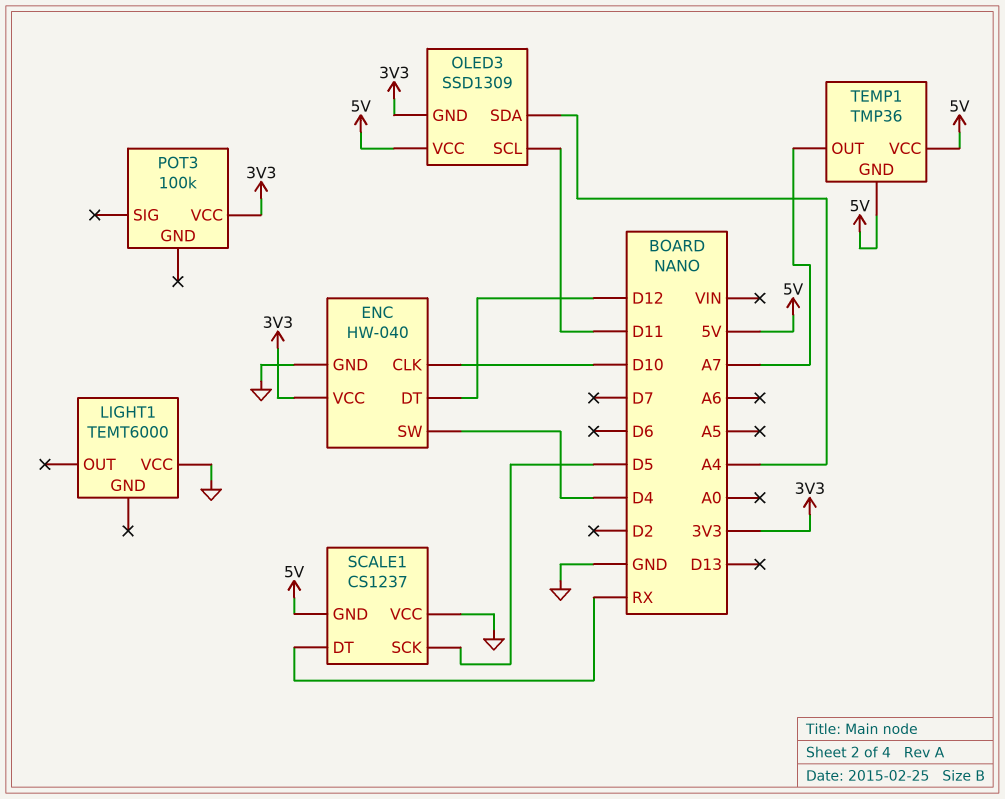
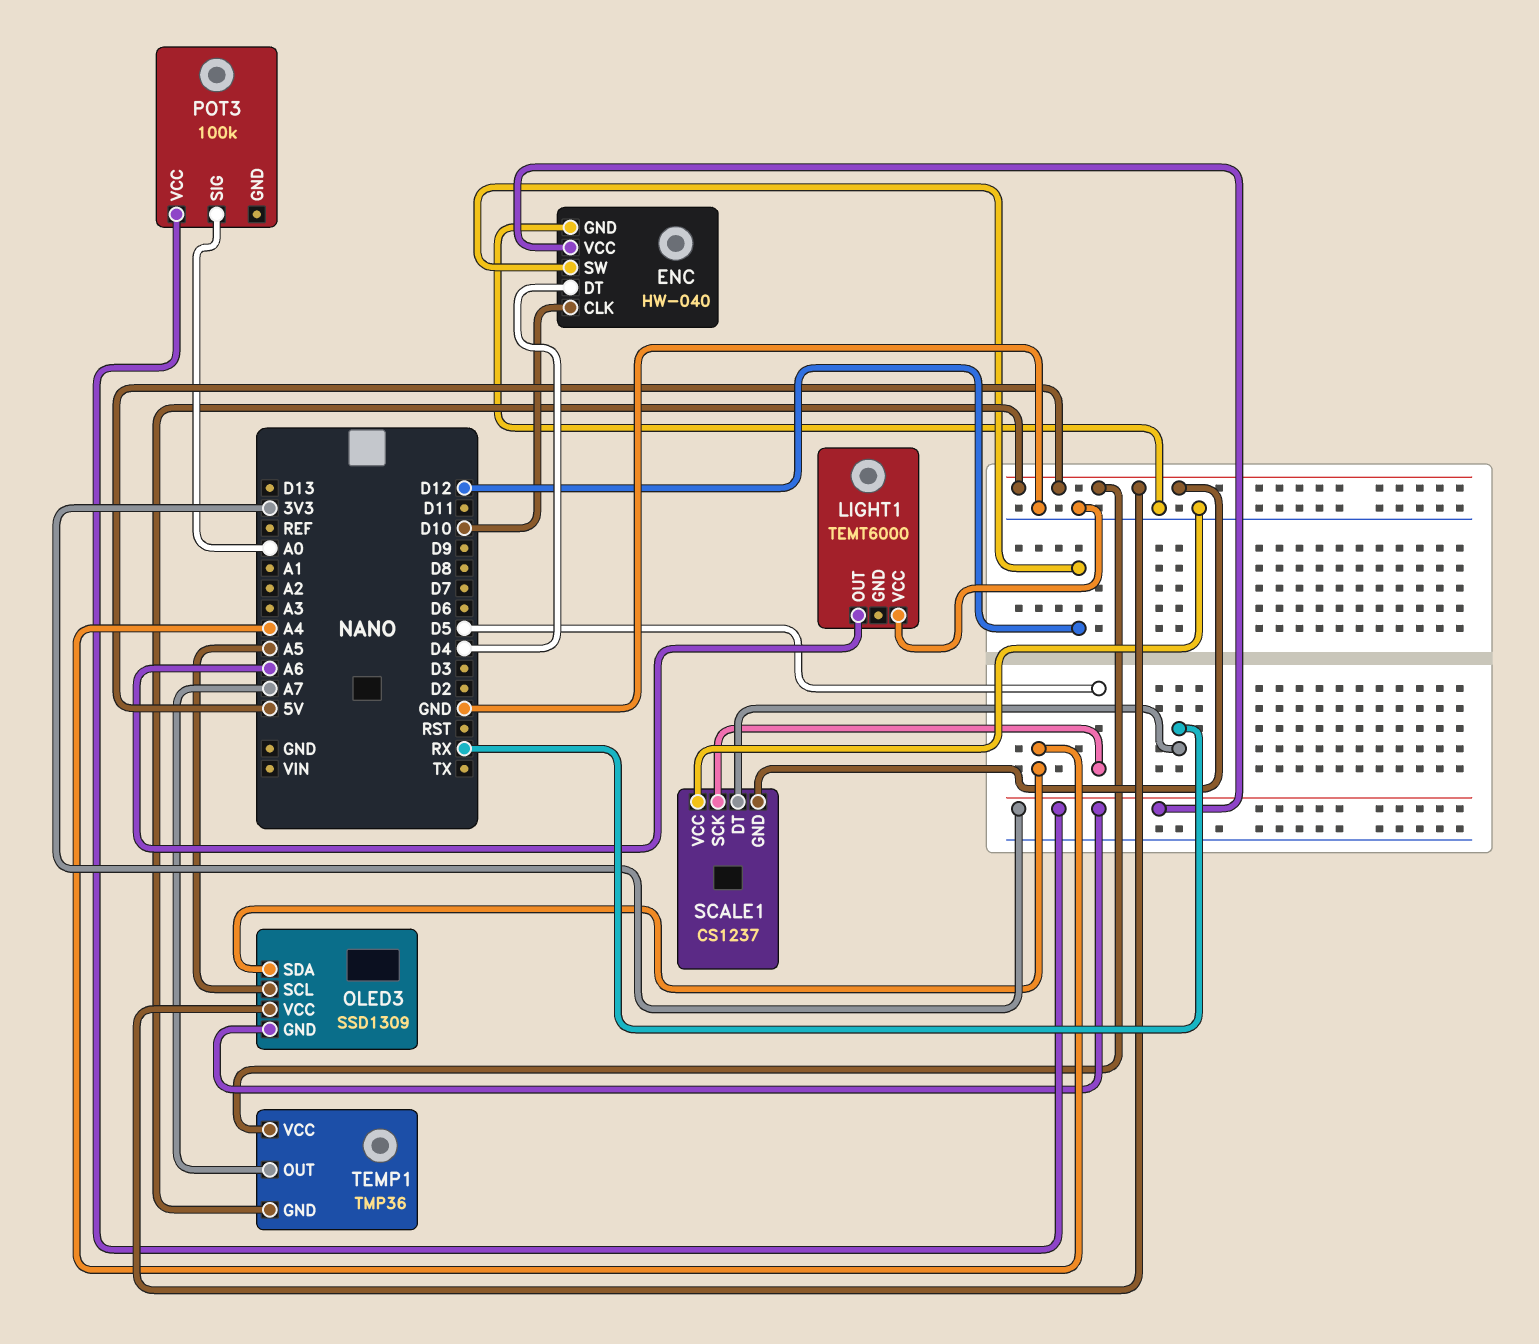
ENC pin DT: D12 -> D4
ENC pin SW: D4 -> D12
LIGHT1 pin OUT: none -> A6
OLED3 pin SCL: D11 -> A5
POT3 pin SIG: none -> A0

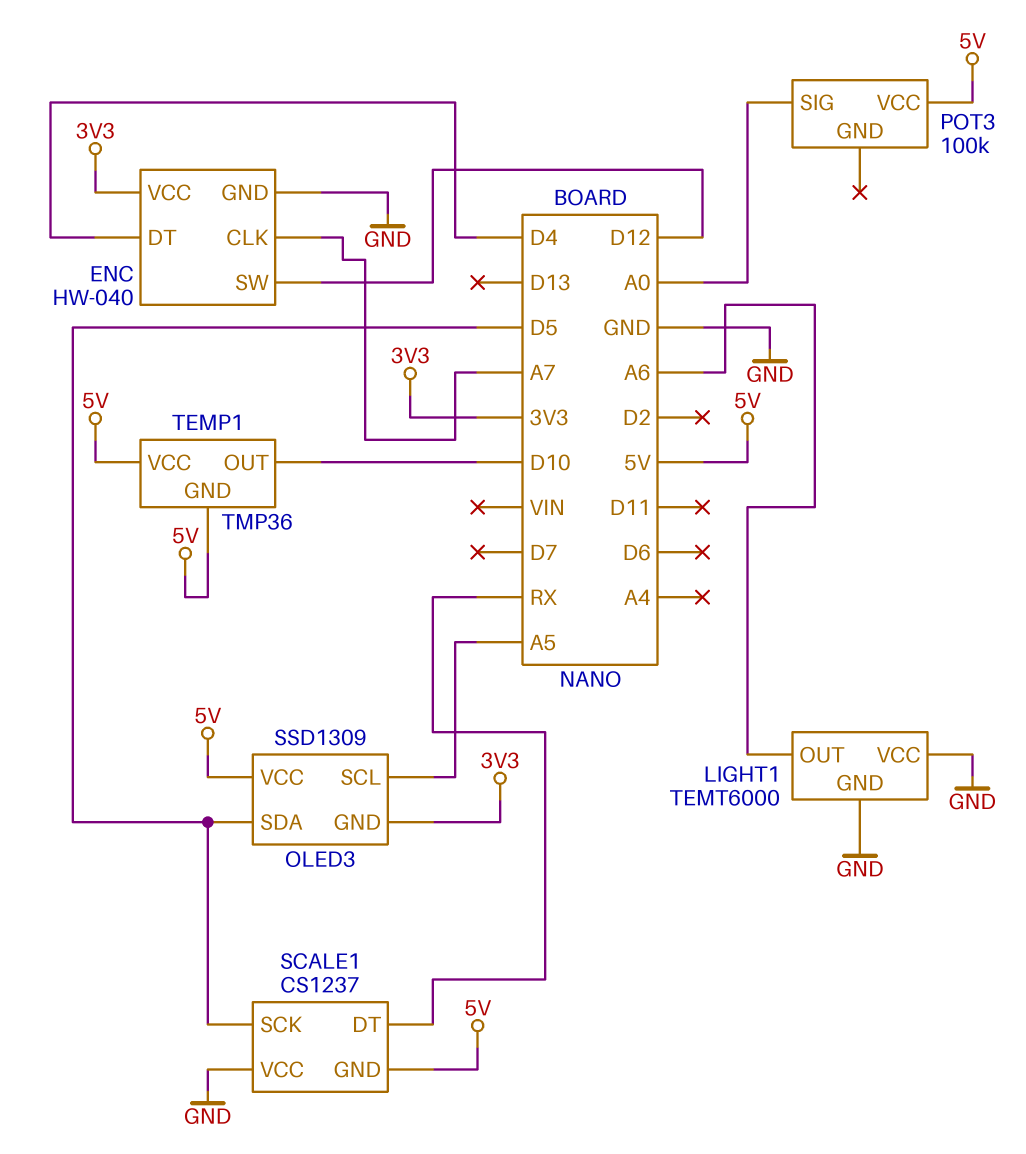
ENC pin CLK: D10 -> A7
LIGHT1 pin GND: none -> GND
OLED3 pin SDA: A4 -> D5
POT3 pin VCC: 3V3 -> 5V
TEMP1 pin OUT: A7 -> D10

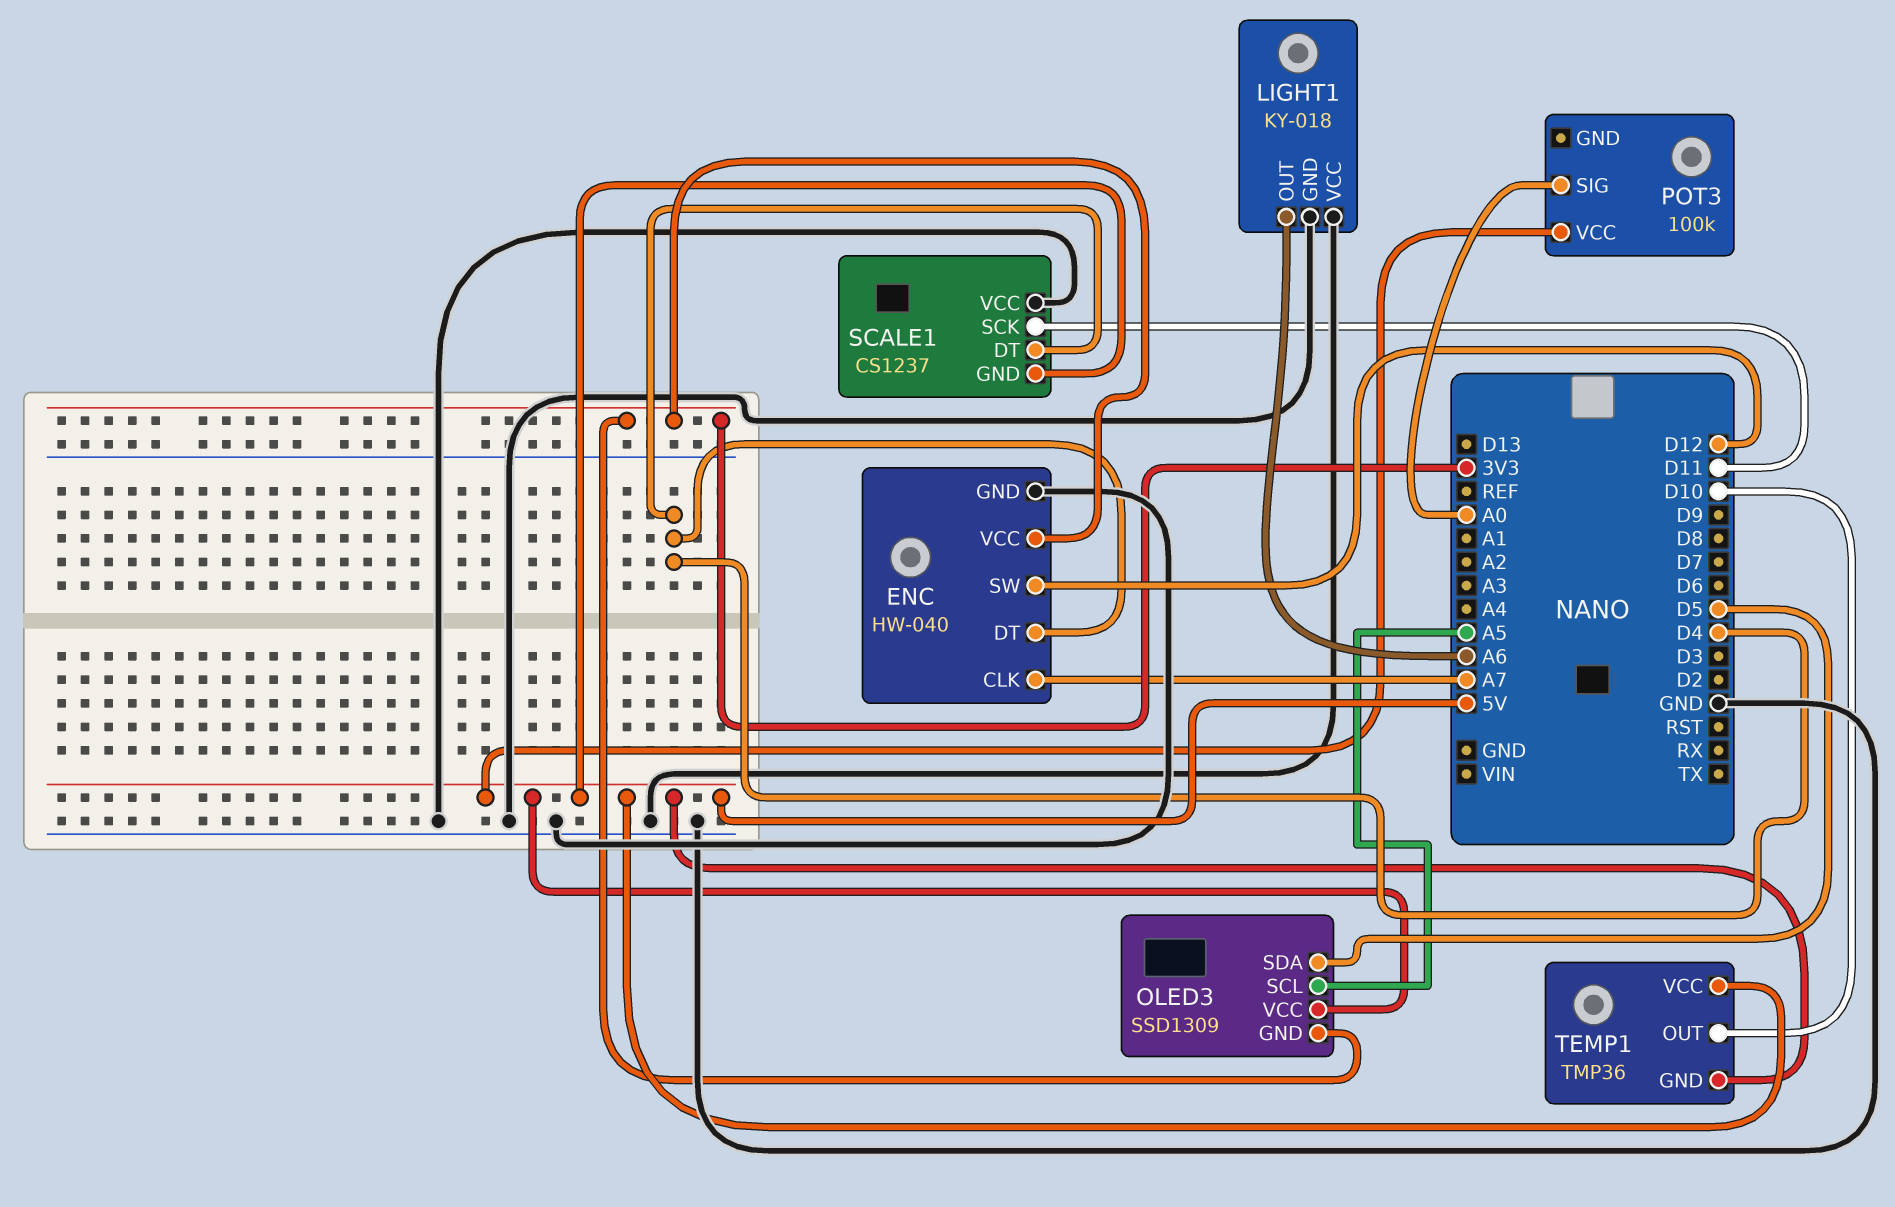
LIGHT1: TEMT6000 -> KY-018
SCALE1 pin DT: RX -> D4
SCALE1 pin SCK: D5 -> D11

